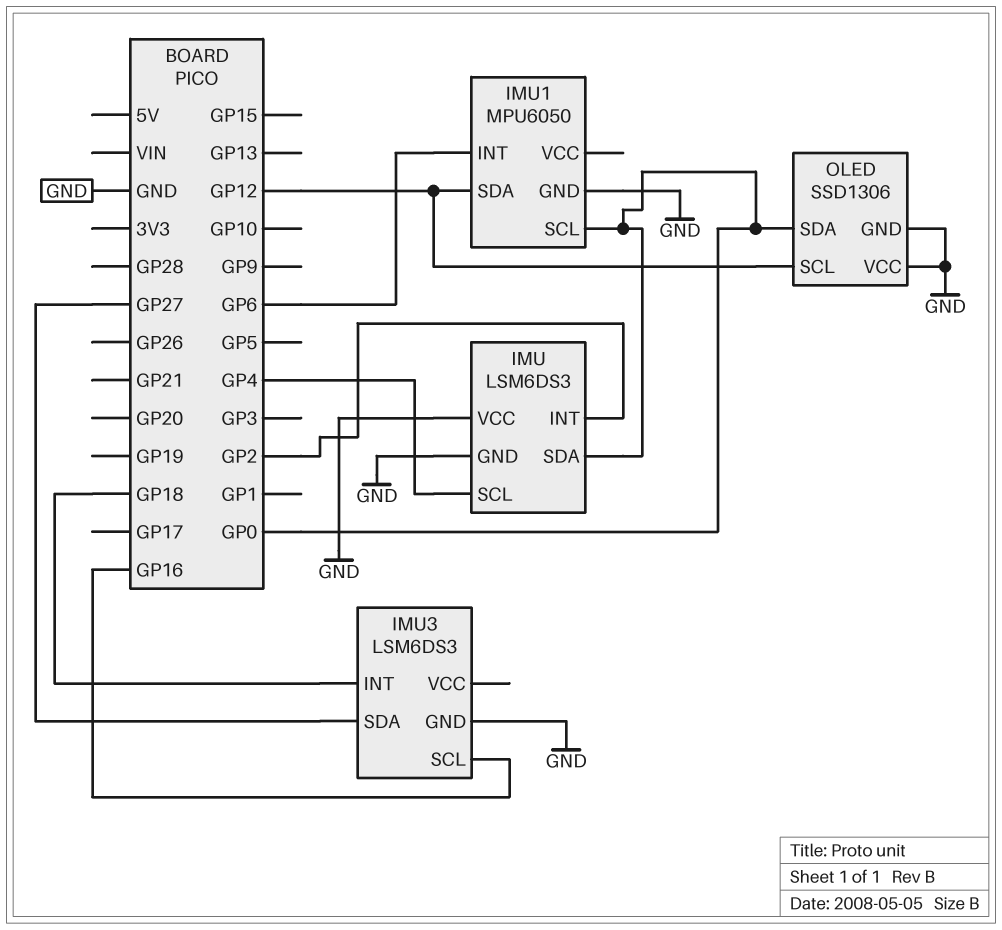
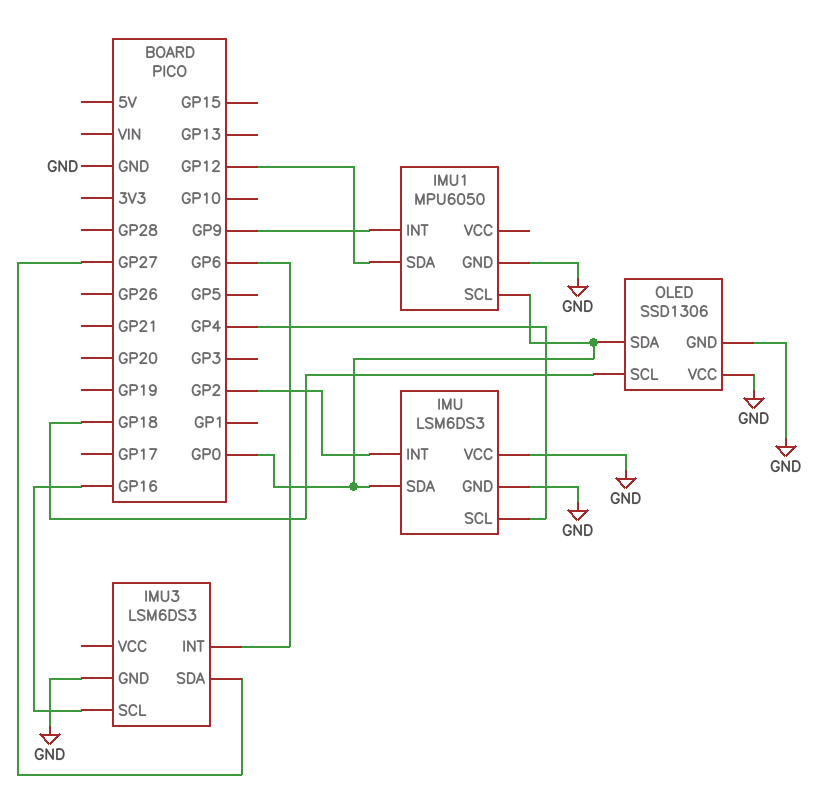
IMU1 pin INT: GP6 -> GP9
IMU3 pin INT: GP18 -> GP6
OLED pin SCL: GP12 -> GP18

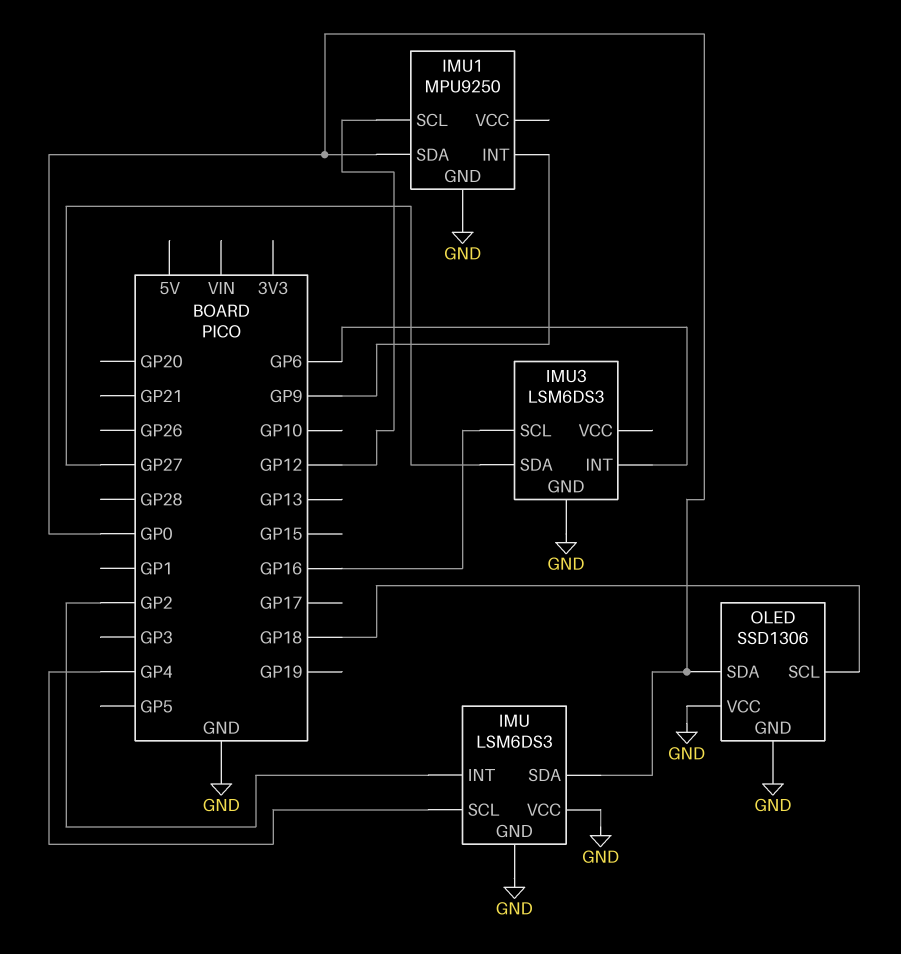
IMU1: MPU6050 -> MPU9250
IMU1 pin SCL: GP0 -> GP12
IMU1 pin SDA: GP12 -> GP0

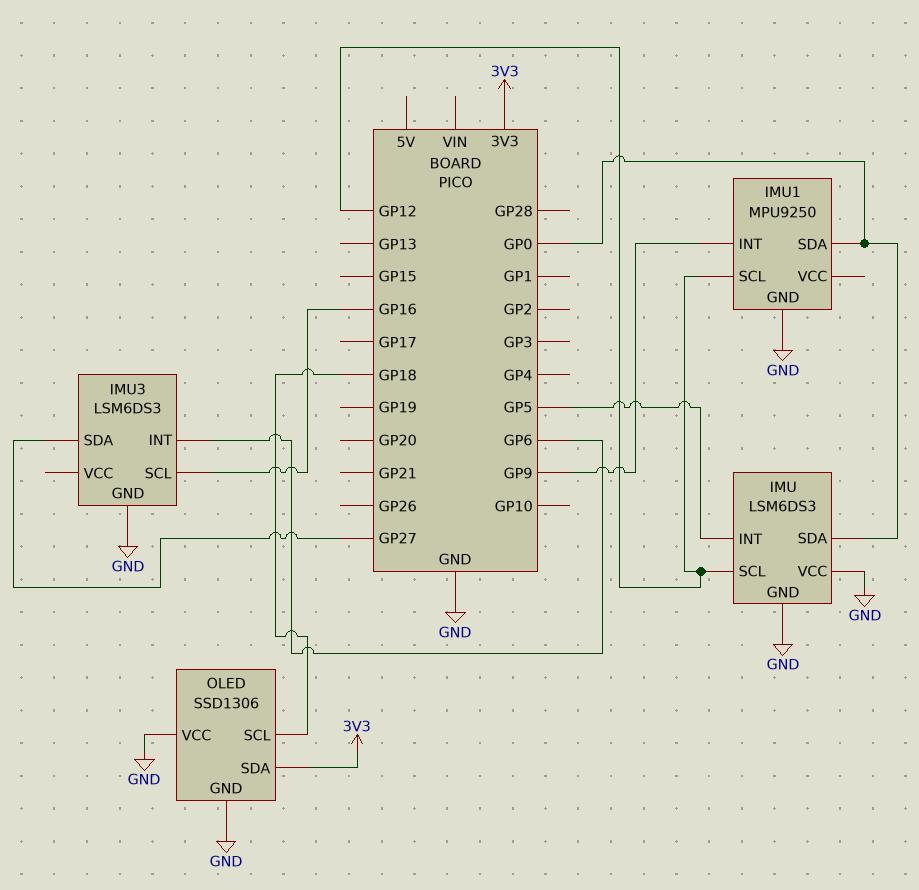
IMU pin INT: GP2 -> GP5
IMU pin SCL: GP4 -> GP12
OLED pin SDA: GP0 -> 3V3

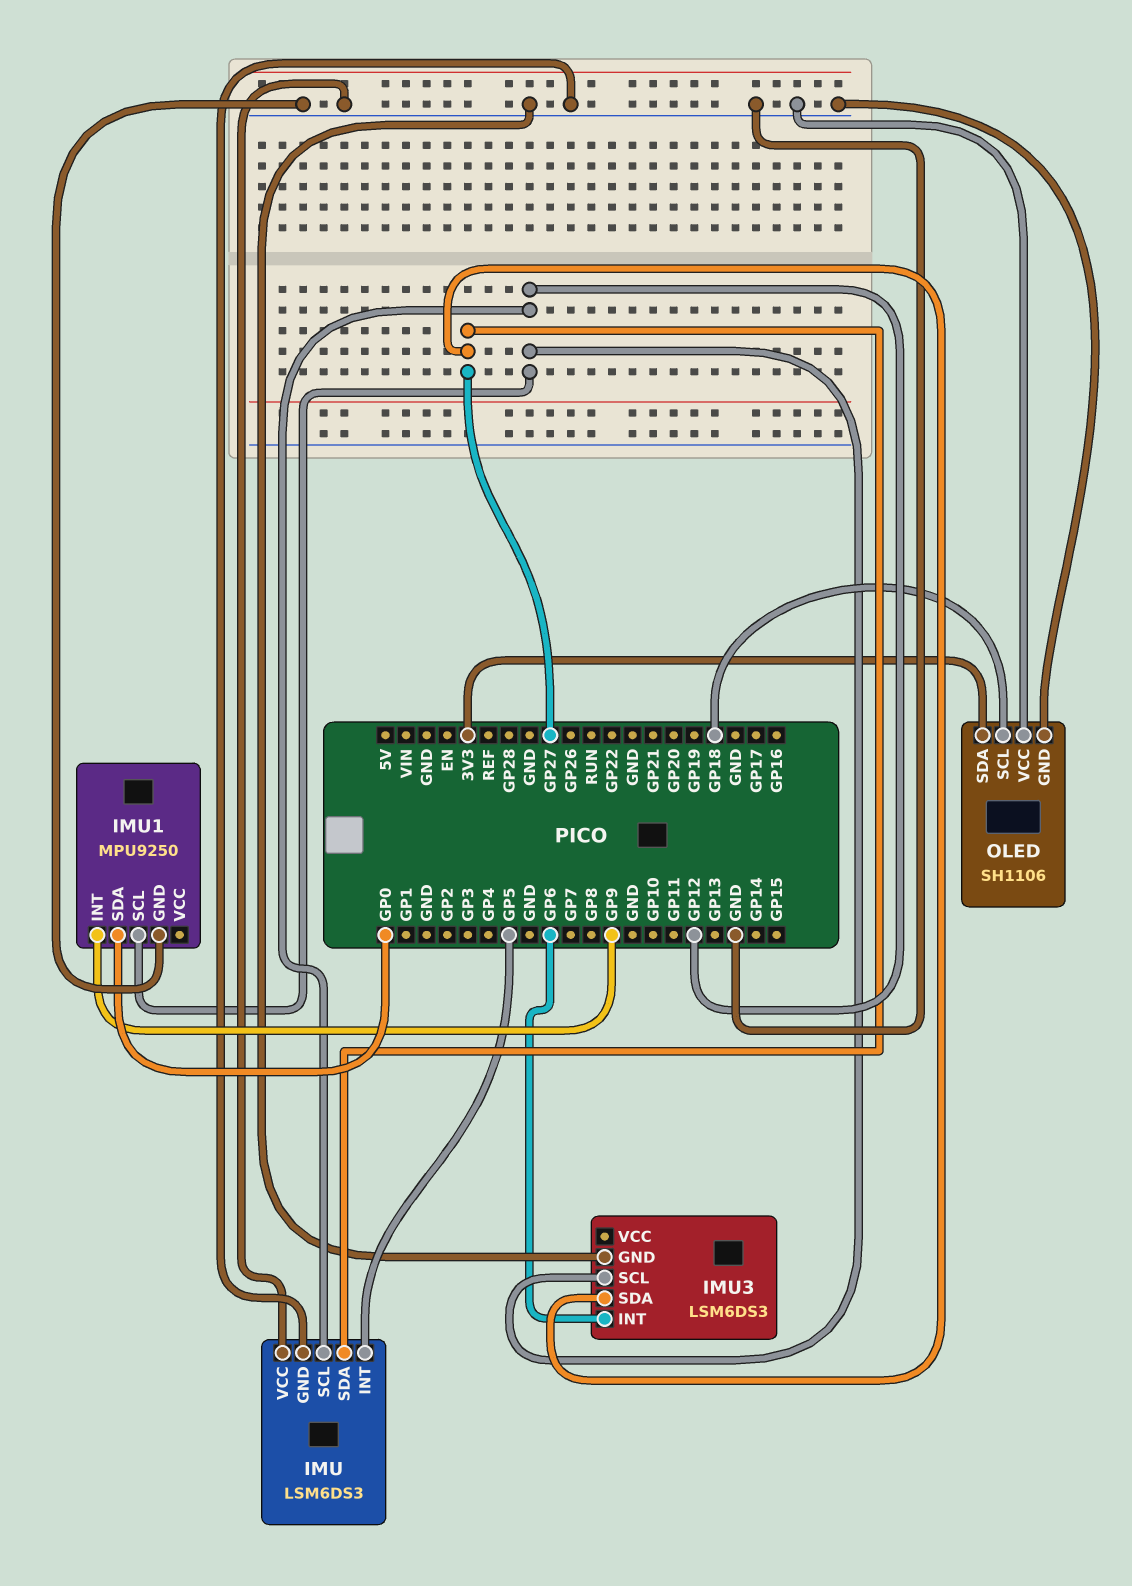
IMU pin SDA: GP0 -> GP27
IMU3 pin SCL: GP16 -> GP12
OLED: SSD1306 -> SH1106

